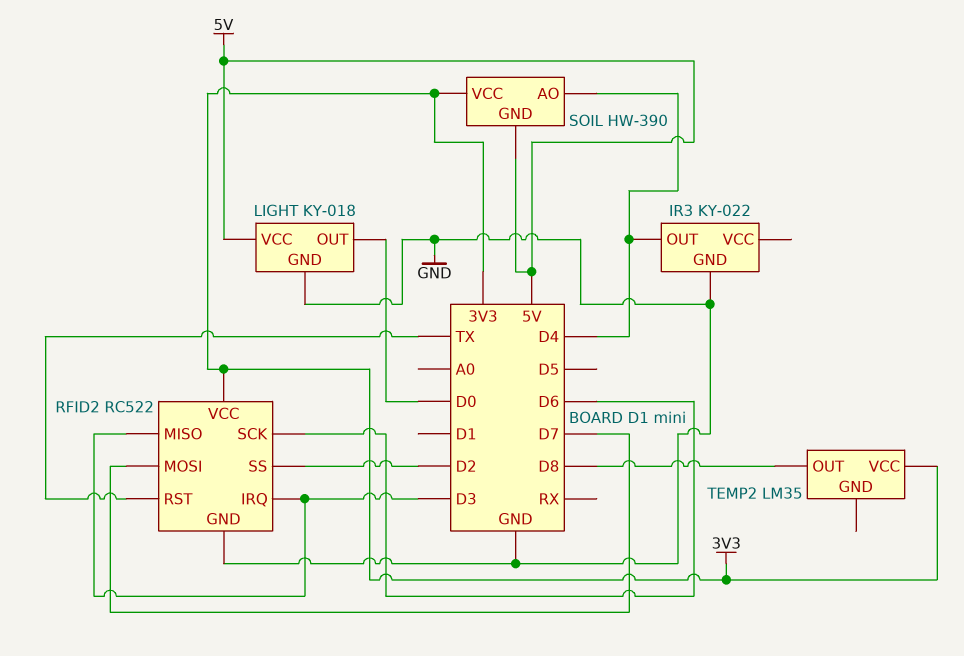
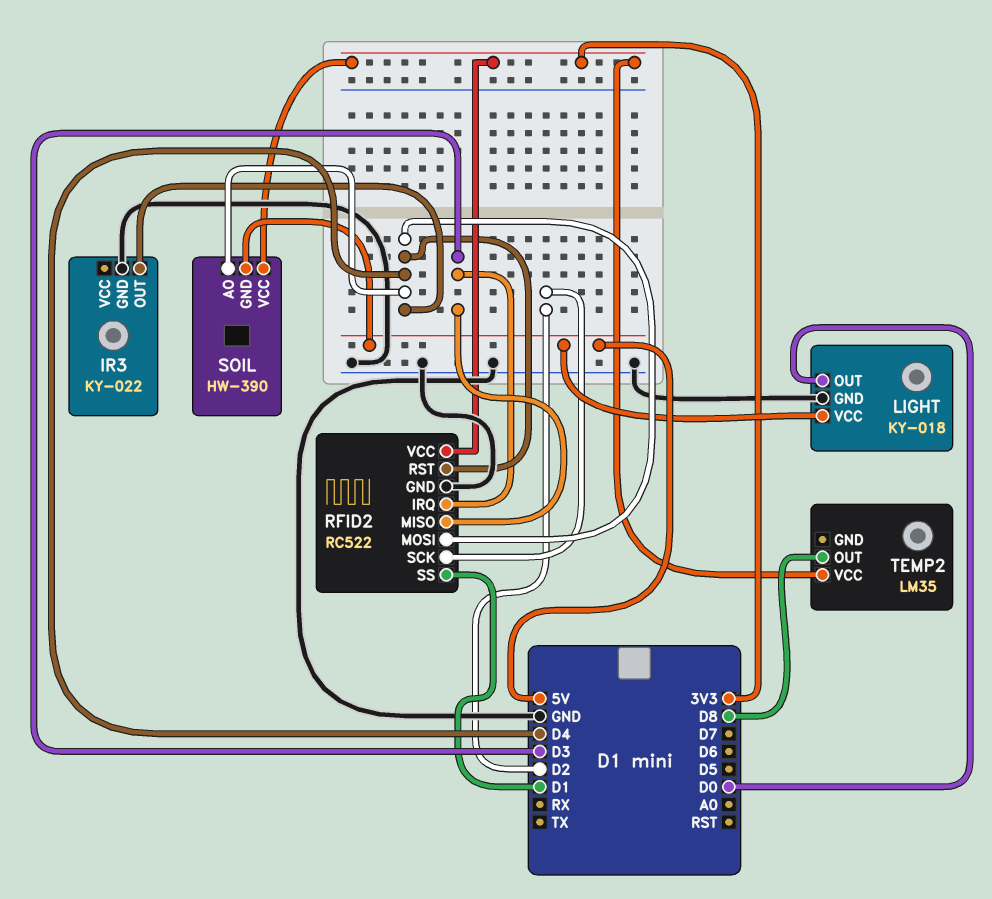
RFID2 pin MOSI: D7 -> D4
RFID2 pin RST: TX -> D4
RFID2 pin SCK: D6 -> D2
RFID2 pin SS: D2 -> D1

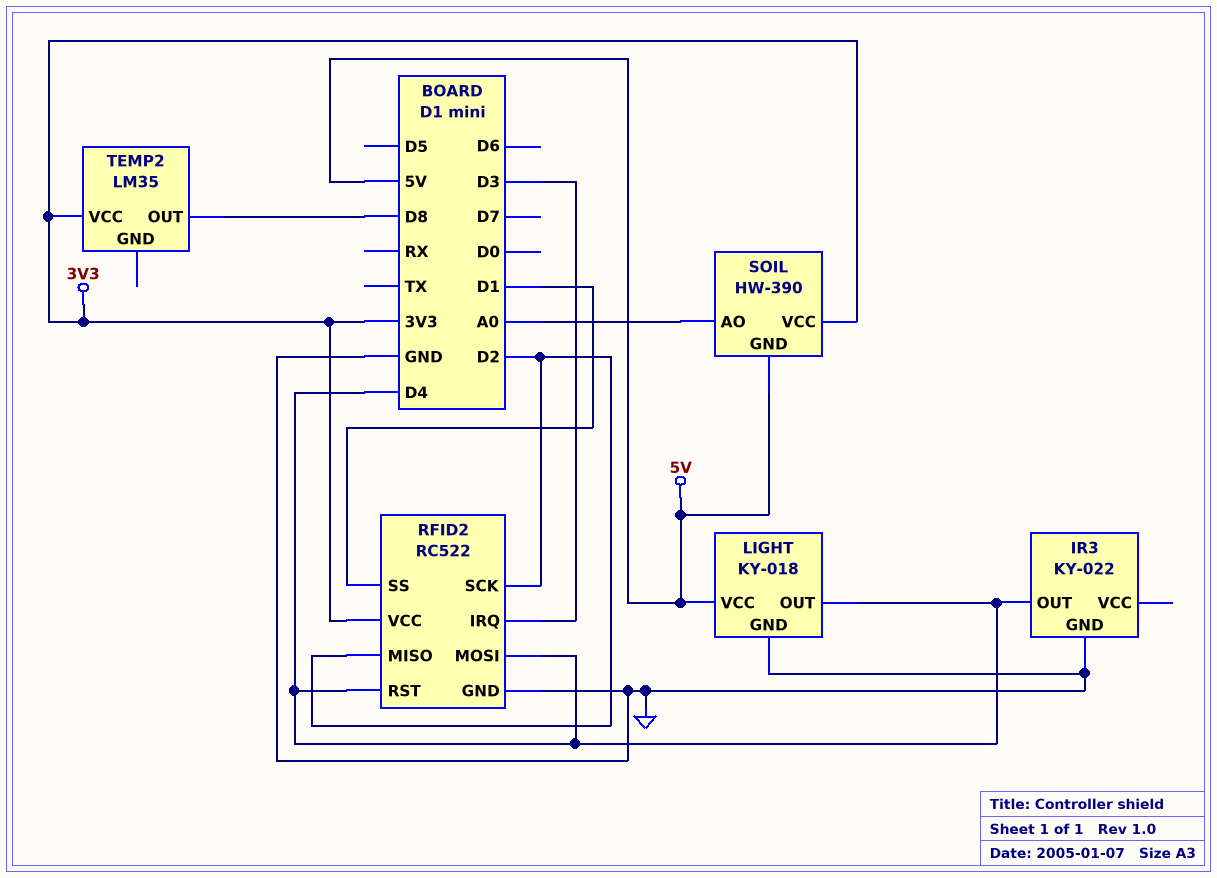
LIGHT pin OUT: D0 -> D4
RFID2 pin MISO: D3 -> D2
SOIL pin AO: D4 -> A0

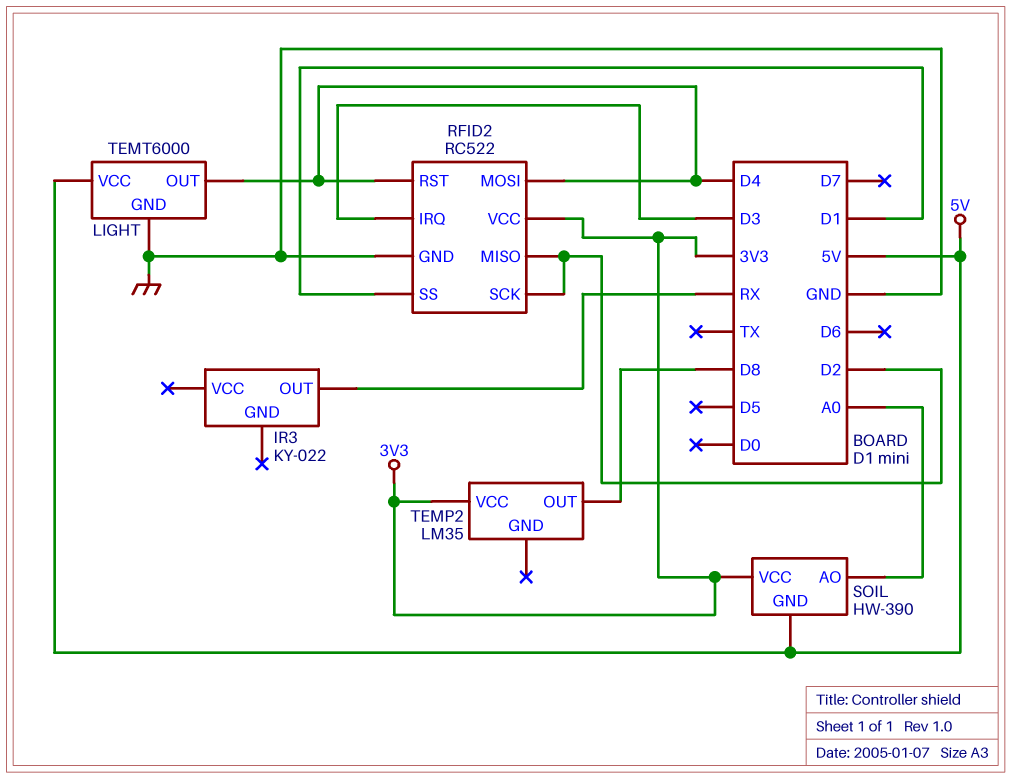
IR3 pin GND: GND -> none
IR3 pin OUT: D4 -> RX
LIGHT: KY-018 -> TEMT6000

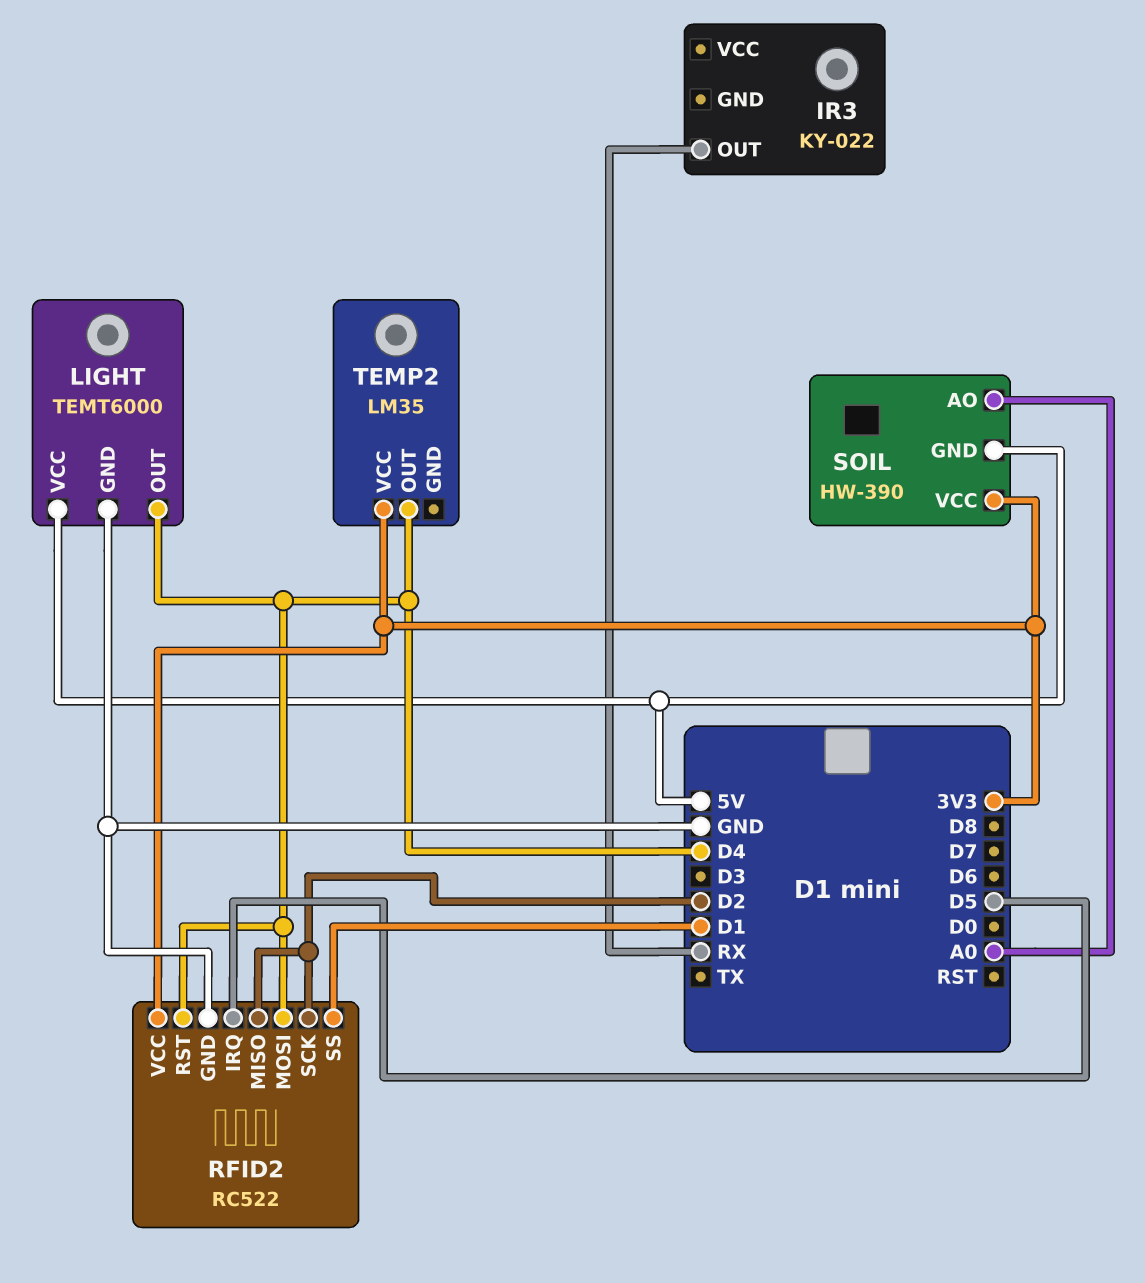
RFID2 pin IRQ: D3 -> D5
TEMP2 pin OUT: D8 -> D4

